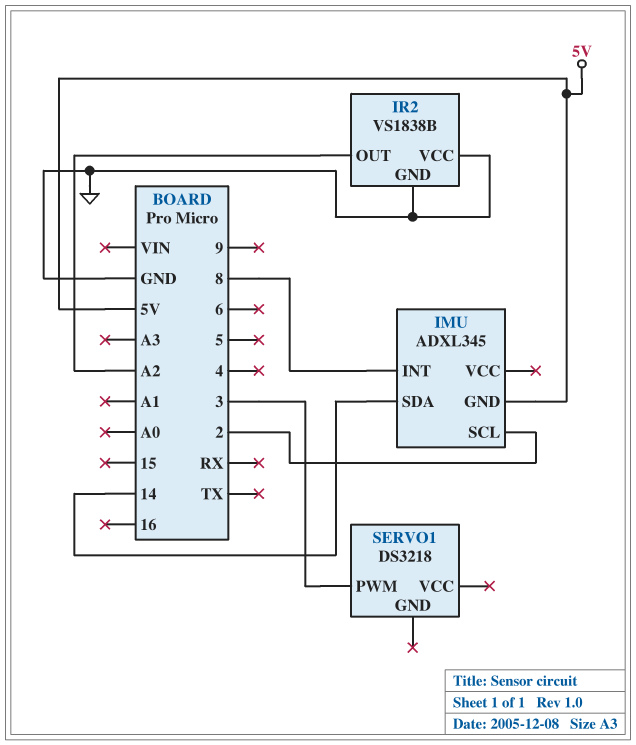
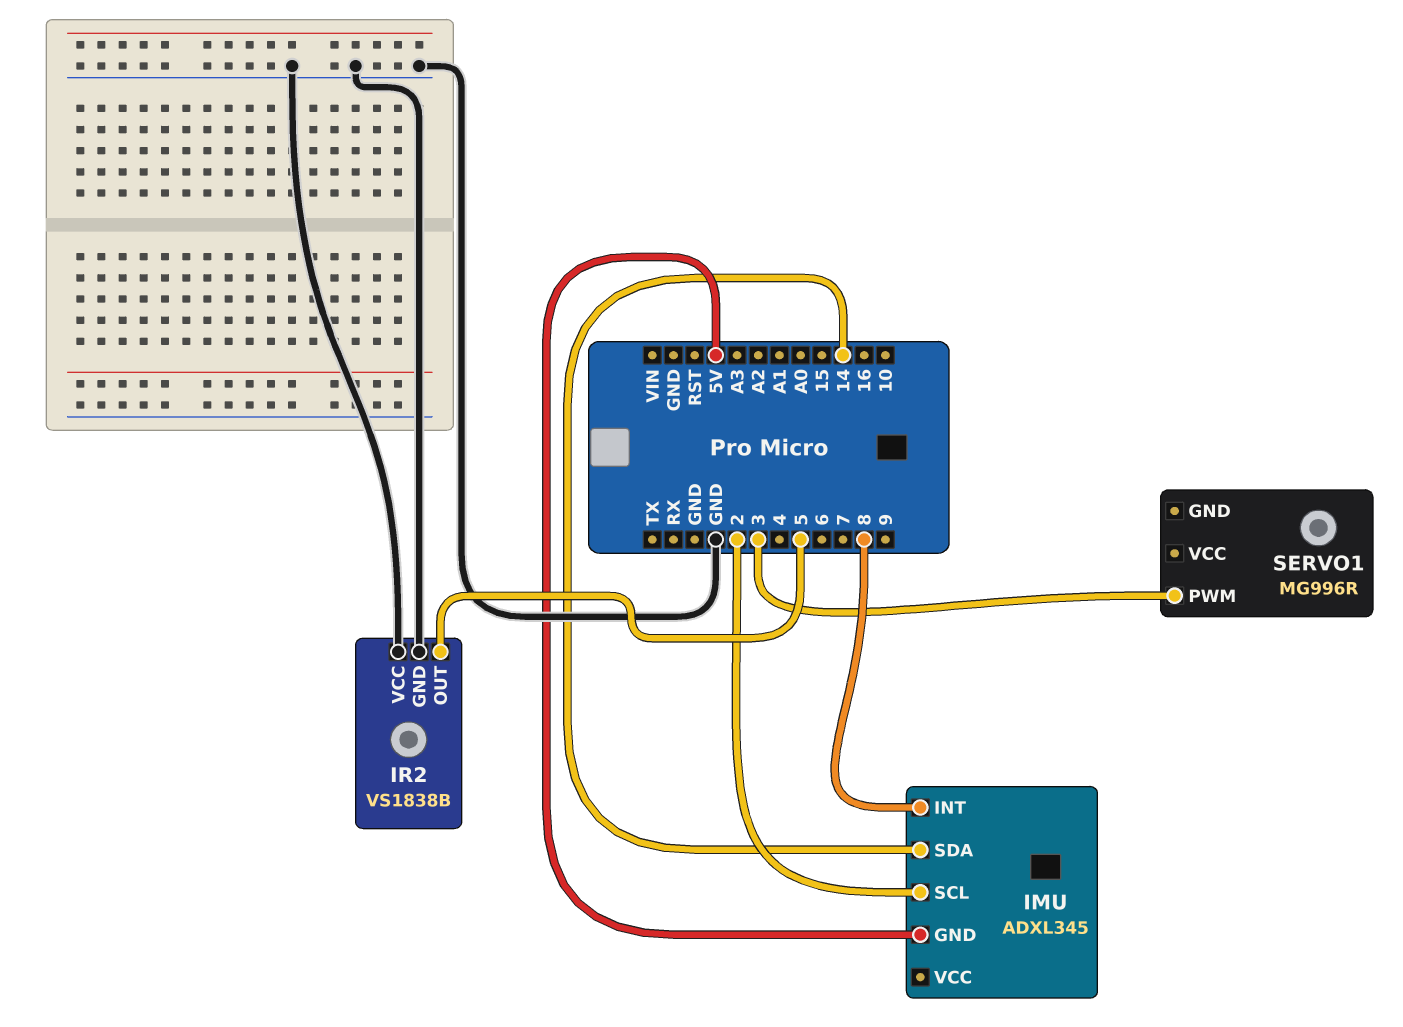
IR2 pin OUT: A2 -> 5
SERVO1: DS3218 -> MG996R

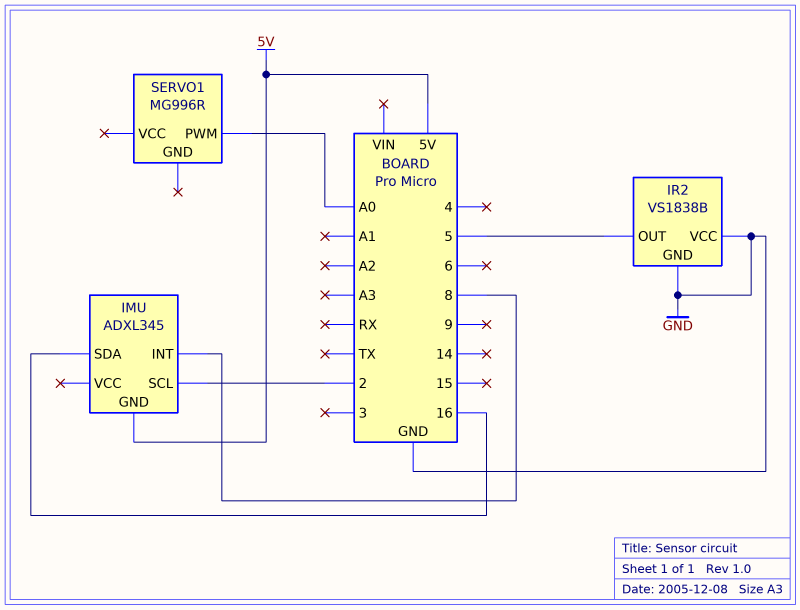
IMU pin SDA: 14 -> 16
SERVO1 pin PWM: 3 -> A0

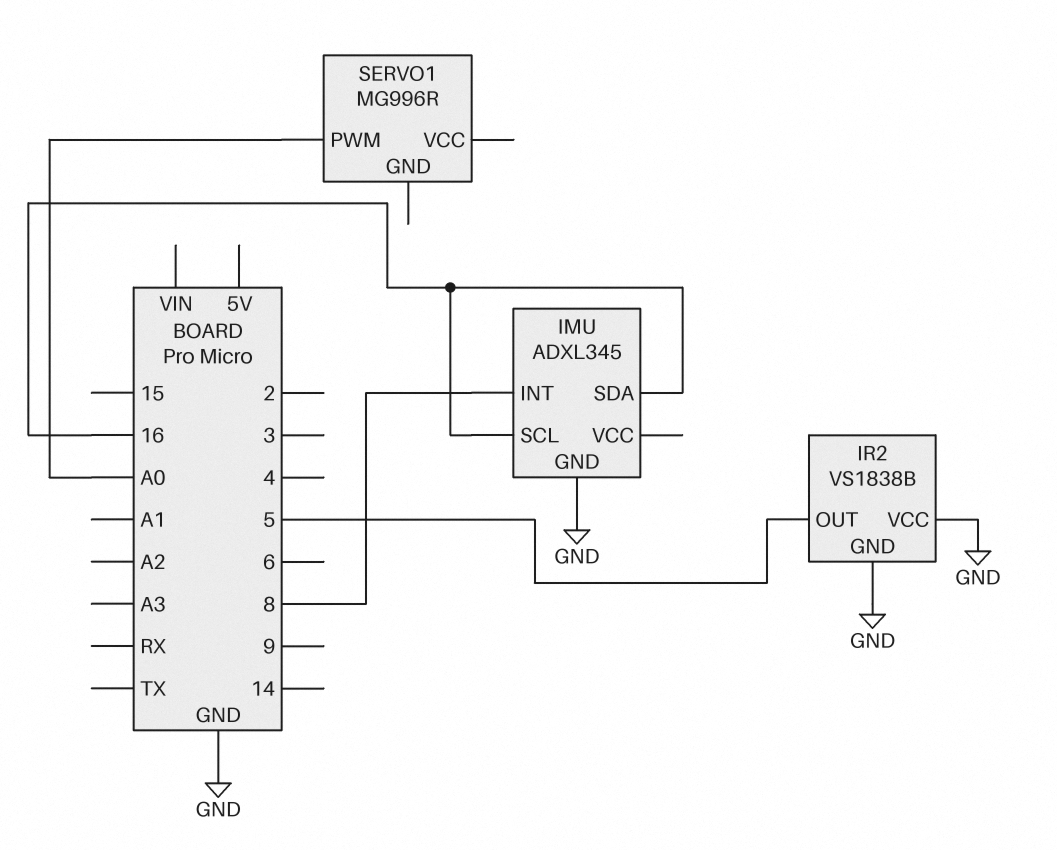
IMU pin GND: 5V -> GND
IMU pin SCL: 2 -> 16

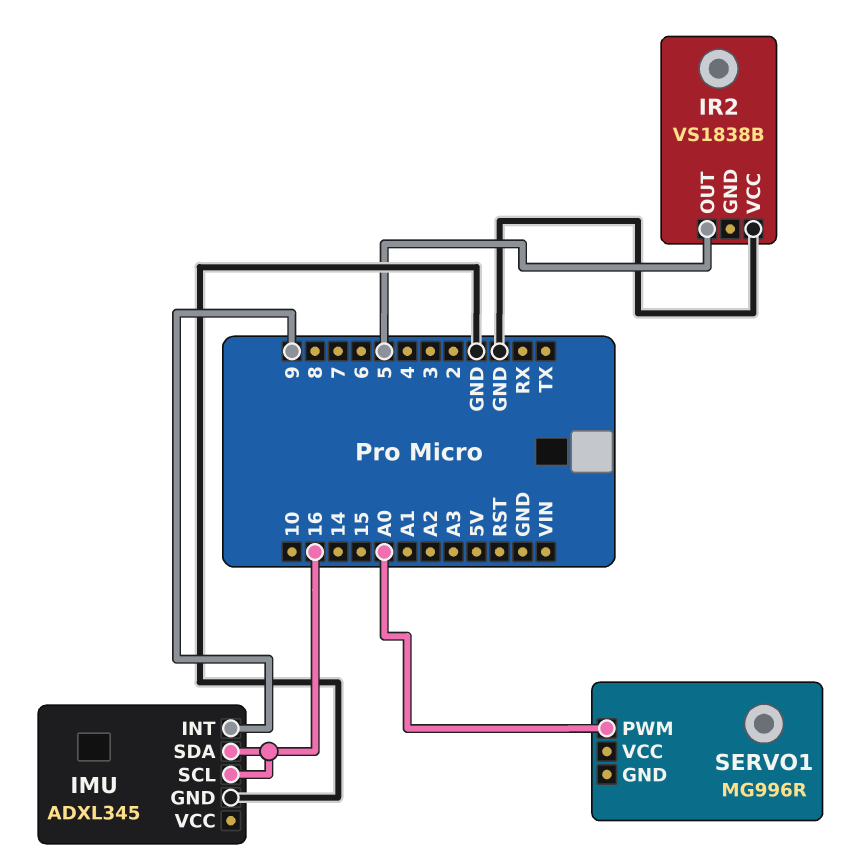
IMU pin INT: 8 -> 9
IR2 pin GND: GND -> none

